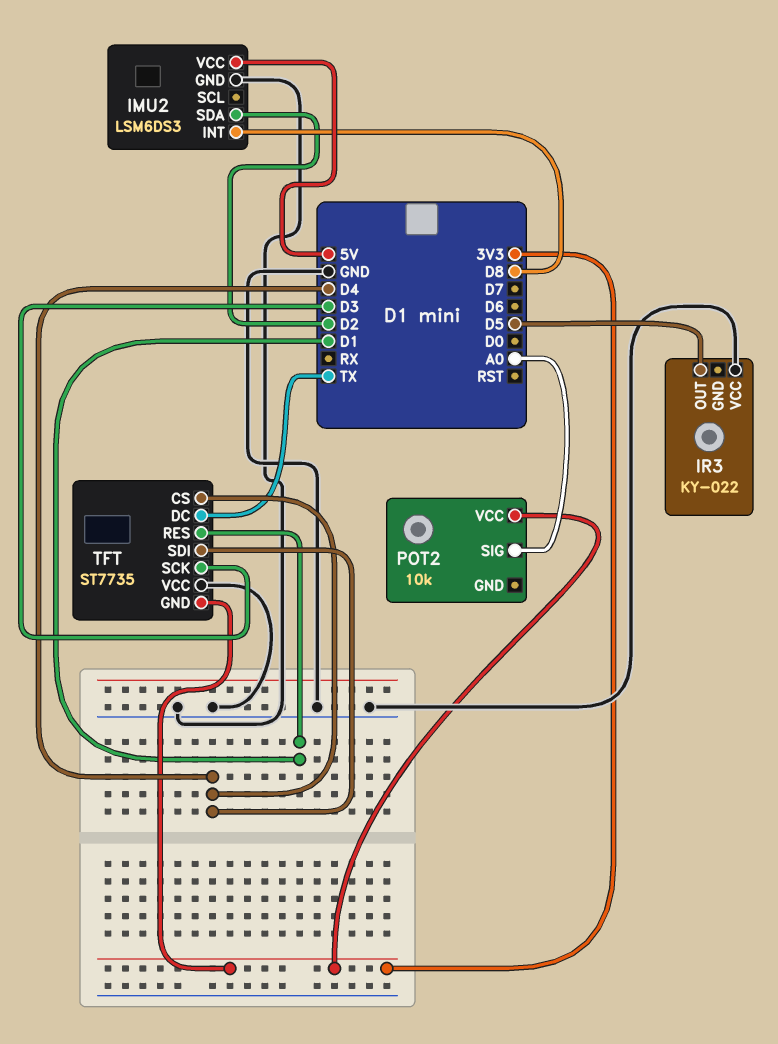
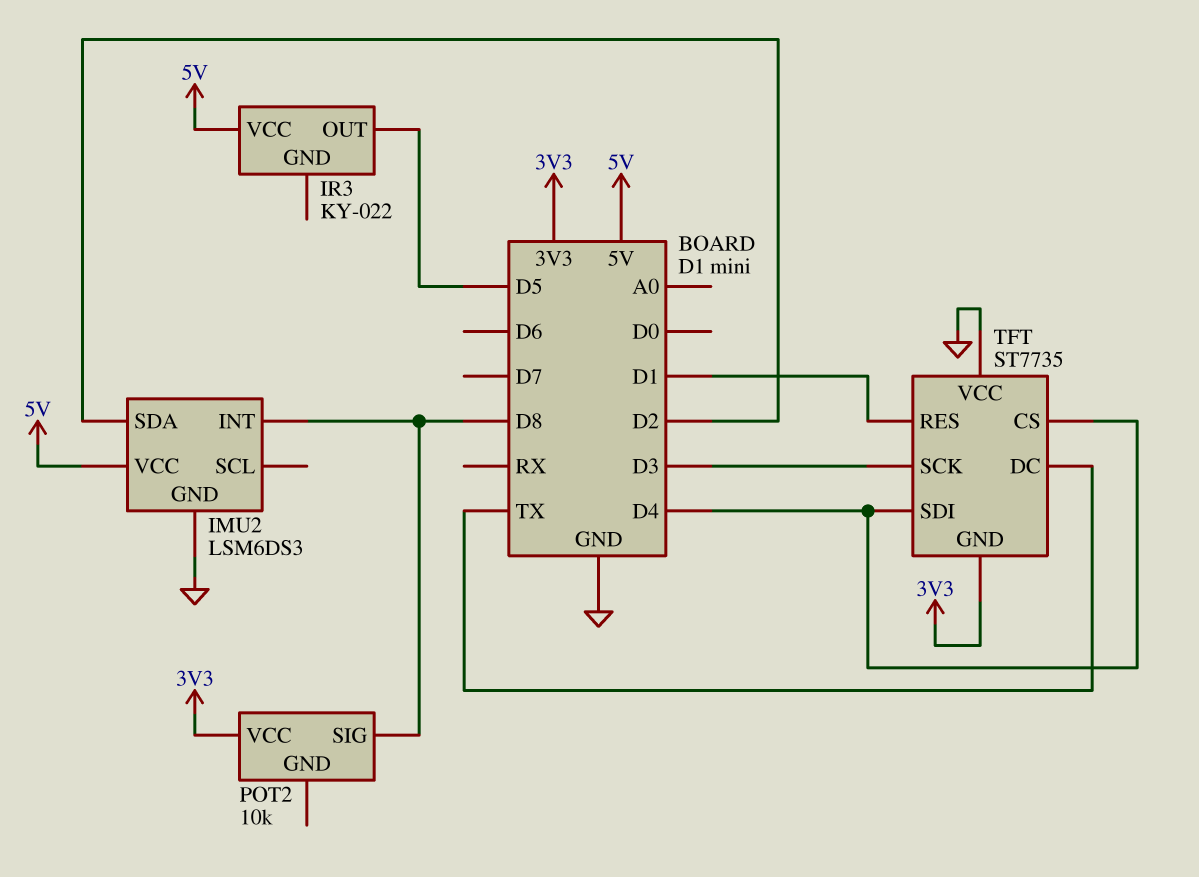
IR3 pin VCC: GND -> 5V
POT2 pin SIG: A0 -> D8

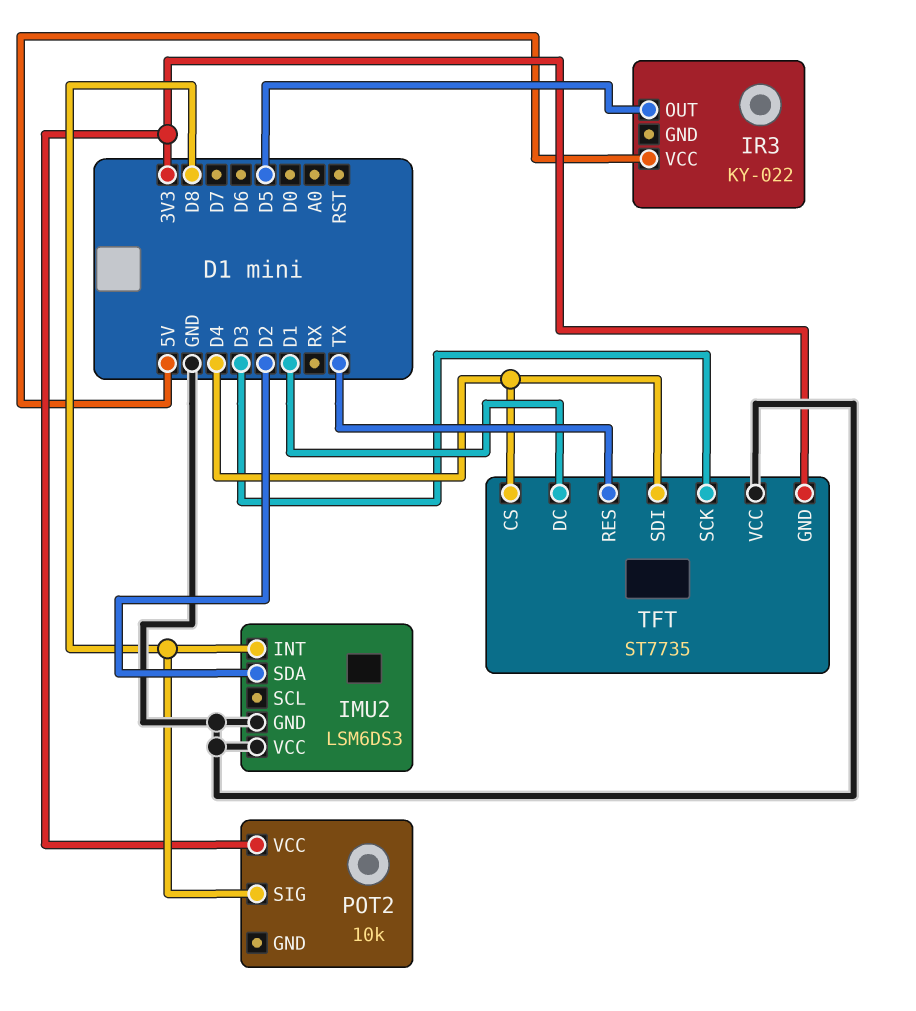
IMU2 pin VCC: 5V -> GND
TFT pin DC: TX -> D1
TFT pin RES: D1 -> TX

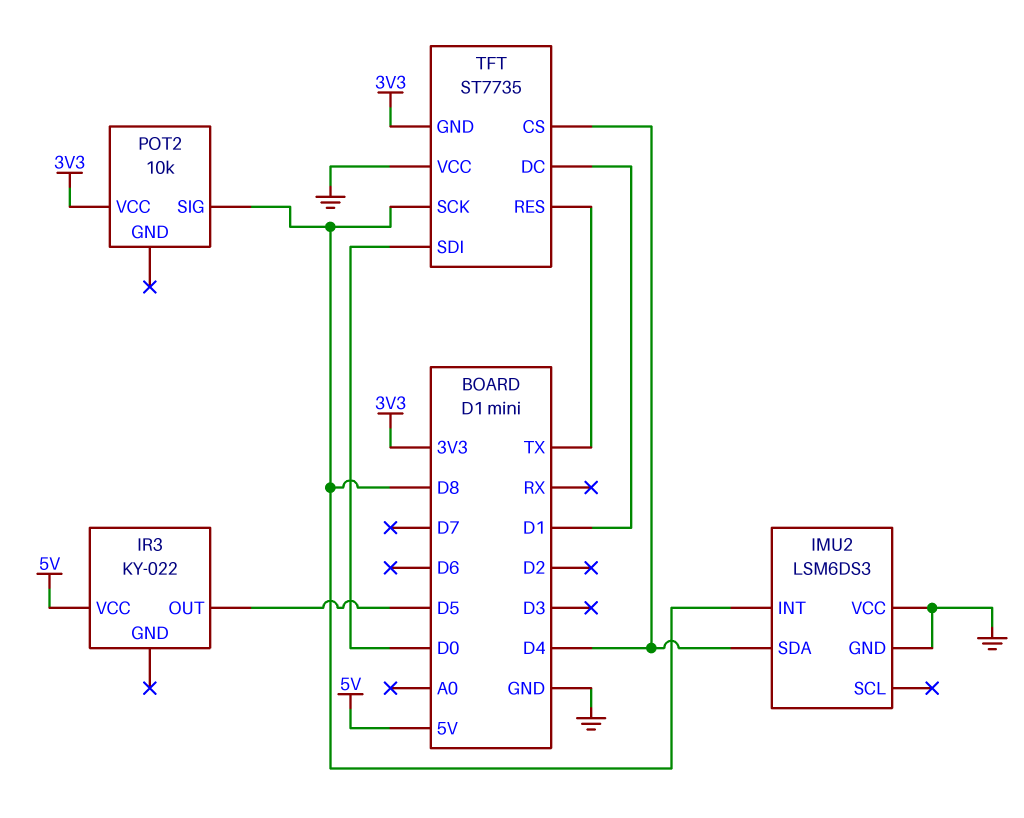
IMU2 pin SDA: D2 -> D4
TFT pin SCK: D3 -> D8
TFT pin SDI: D4 -> D0

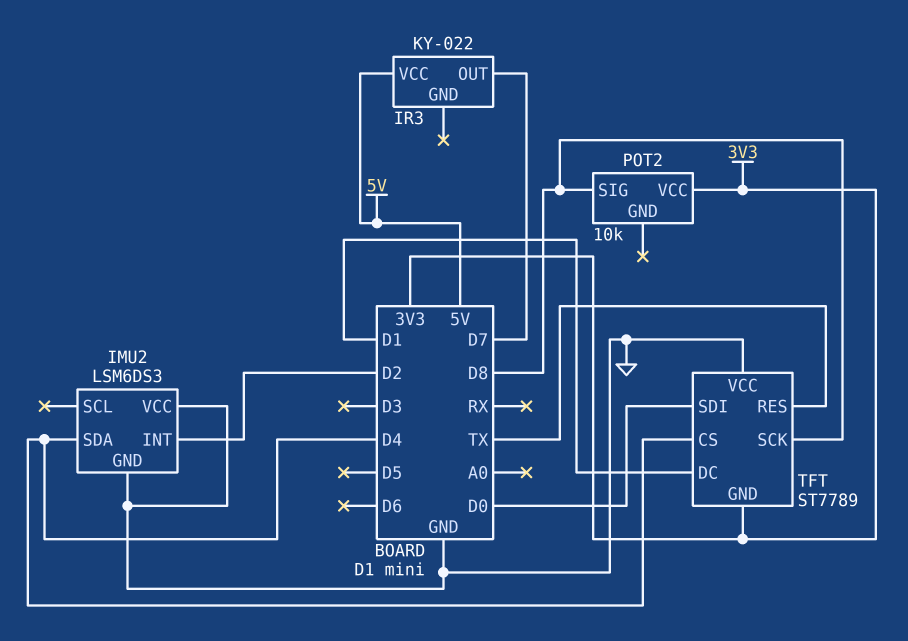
IMU2 pin INT: D8 -> D2
IR3 pin OUT: D5 -> D7
TFT: ST7735 -> ST7789

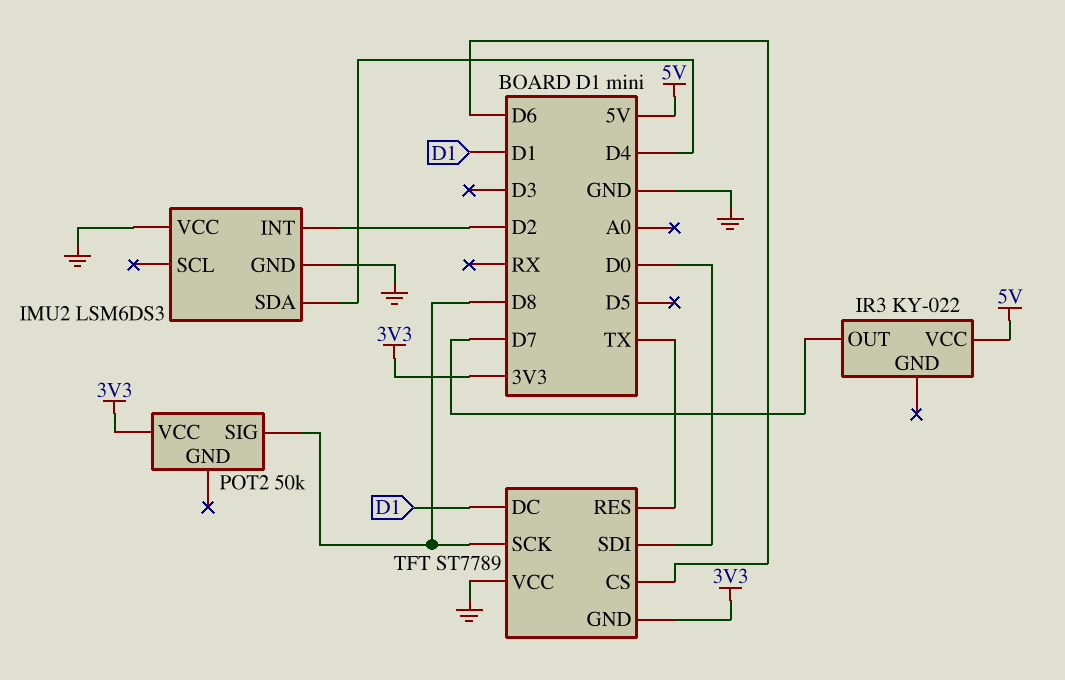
POT2: 10k -> 50k
TFT pin CS: D4 -> D6

